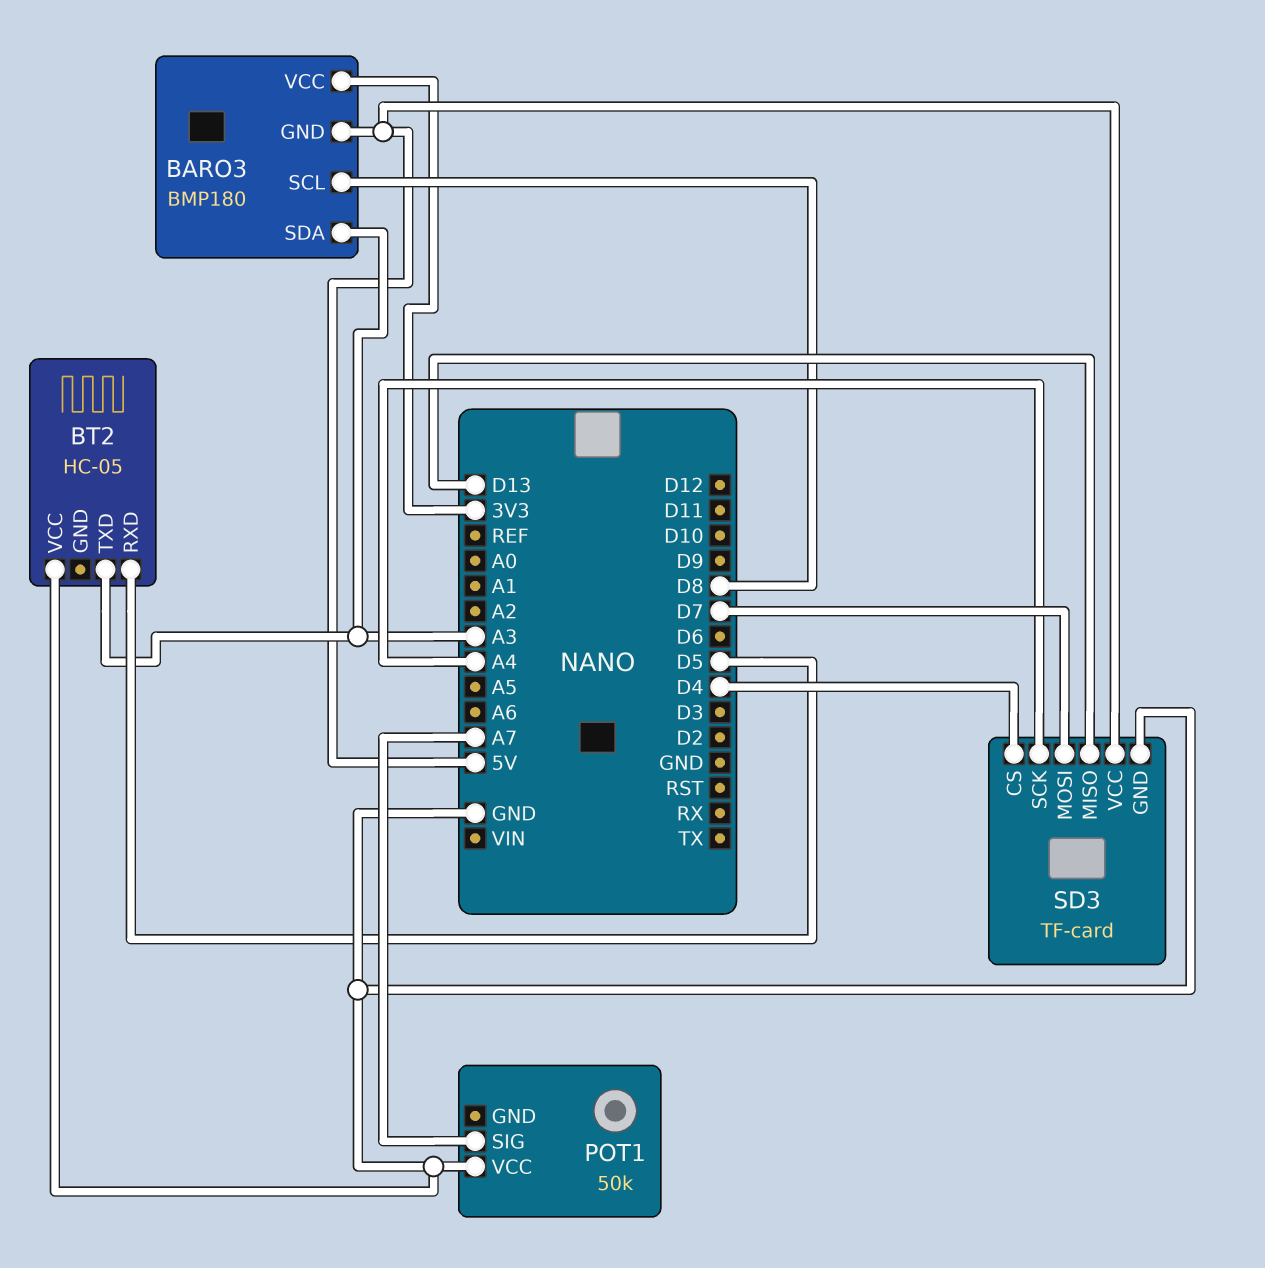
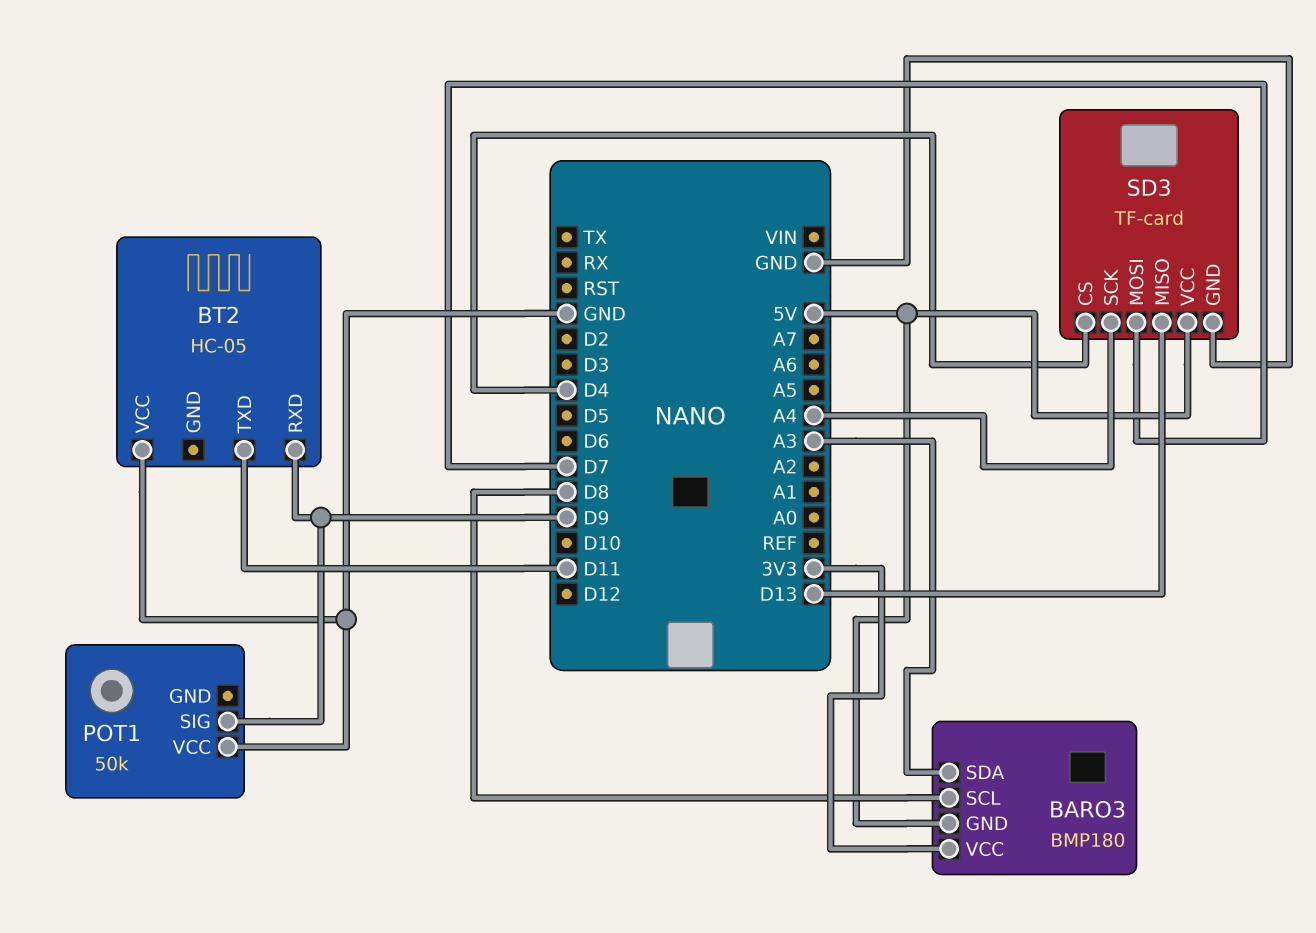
BT2 pin RXD: D5 -> D9
BT2 pin TXD: A3 -> D11
POT1 pin SIG: A7 -> D9

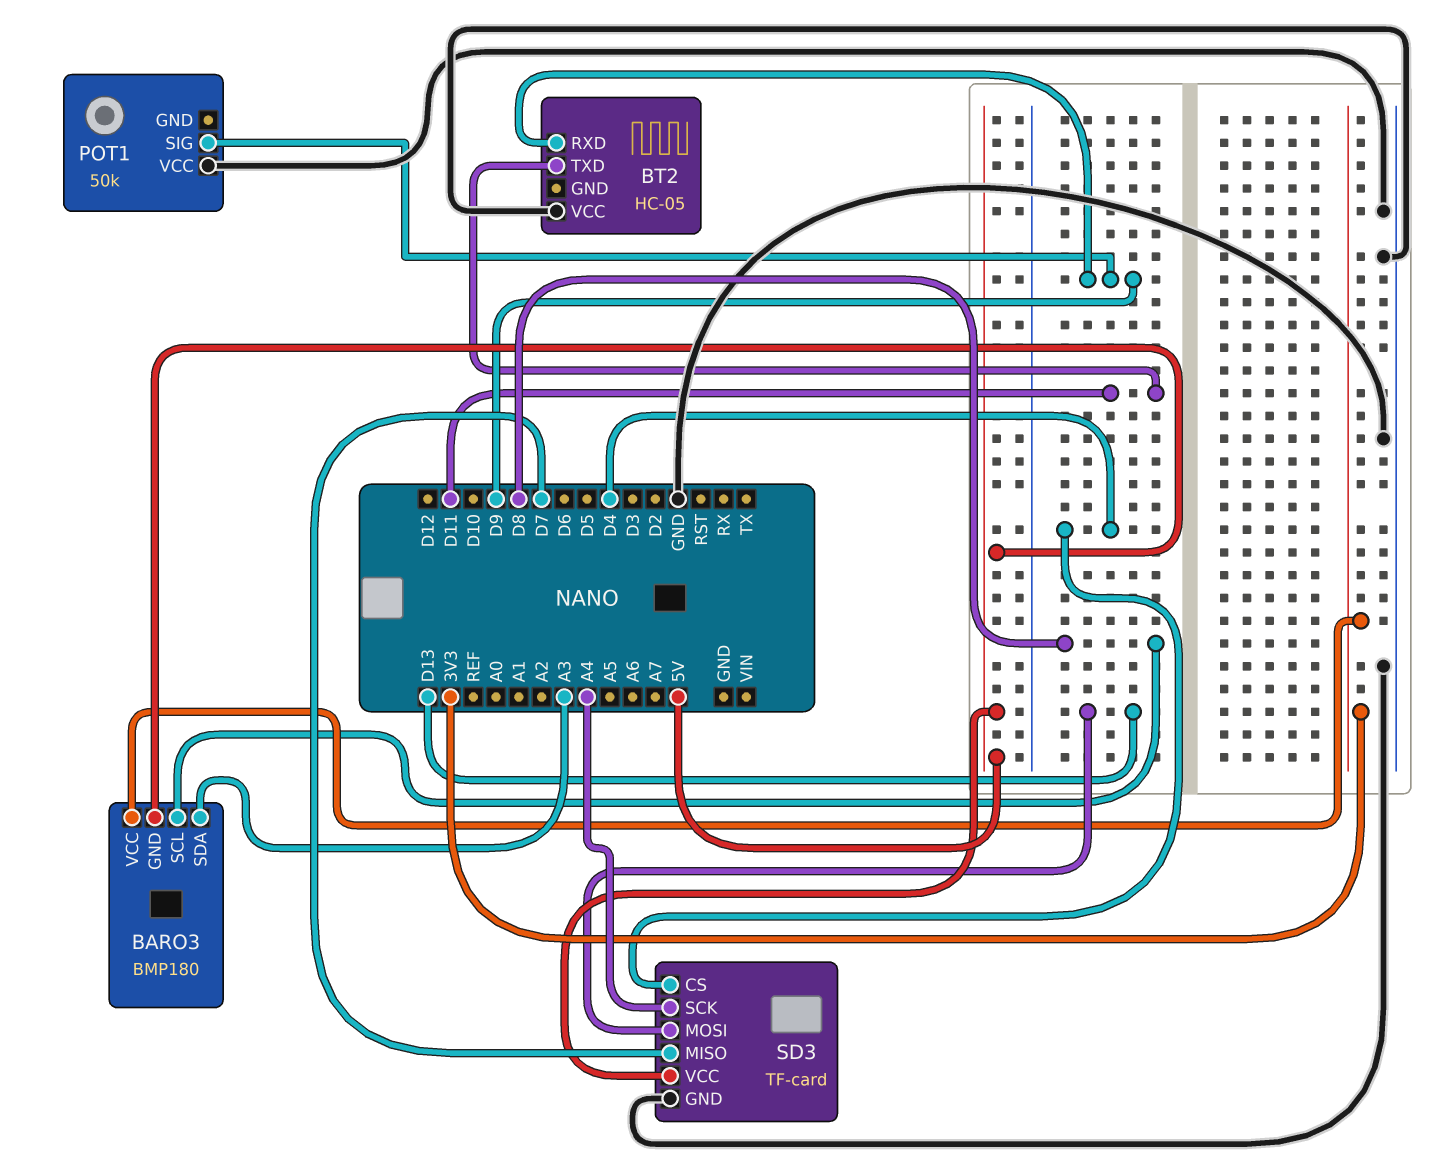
SD3 pin MISO: D13 -> D7
SD3 pin MOSI: D7 -> D13

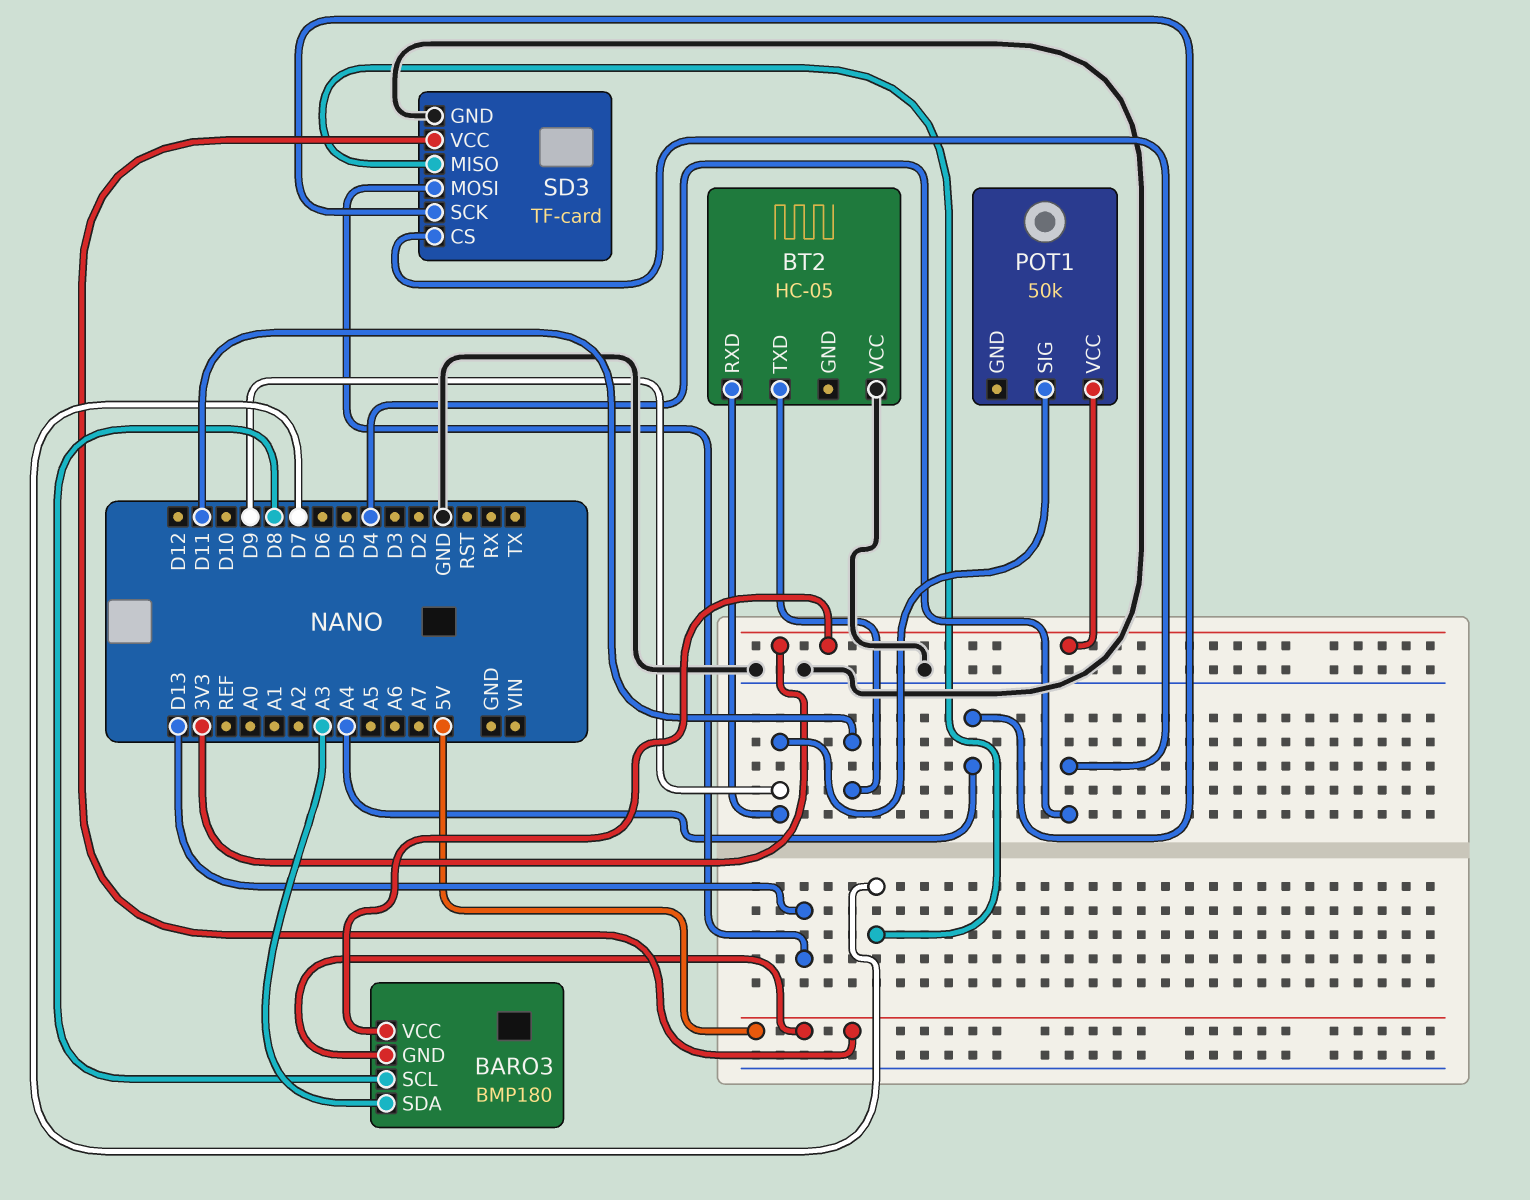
POT1 pin VCC: GND -> 3V3

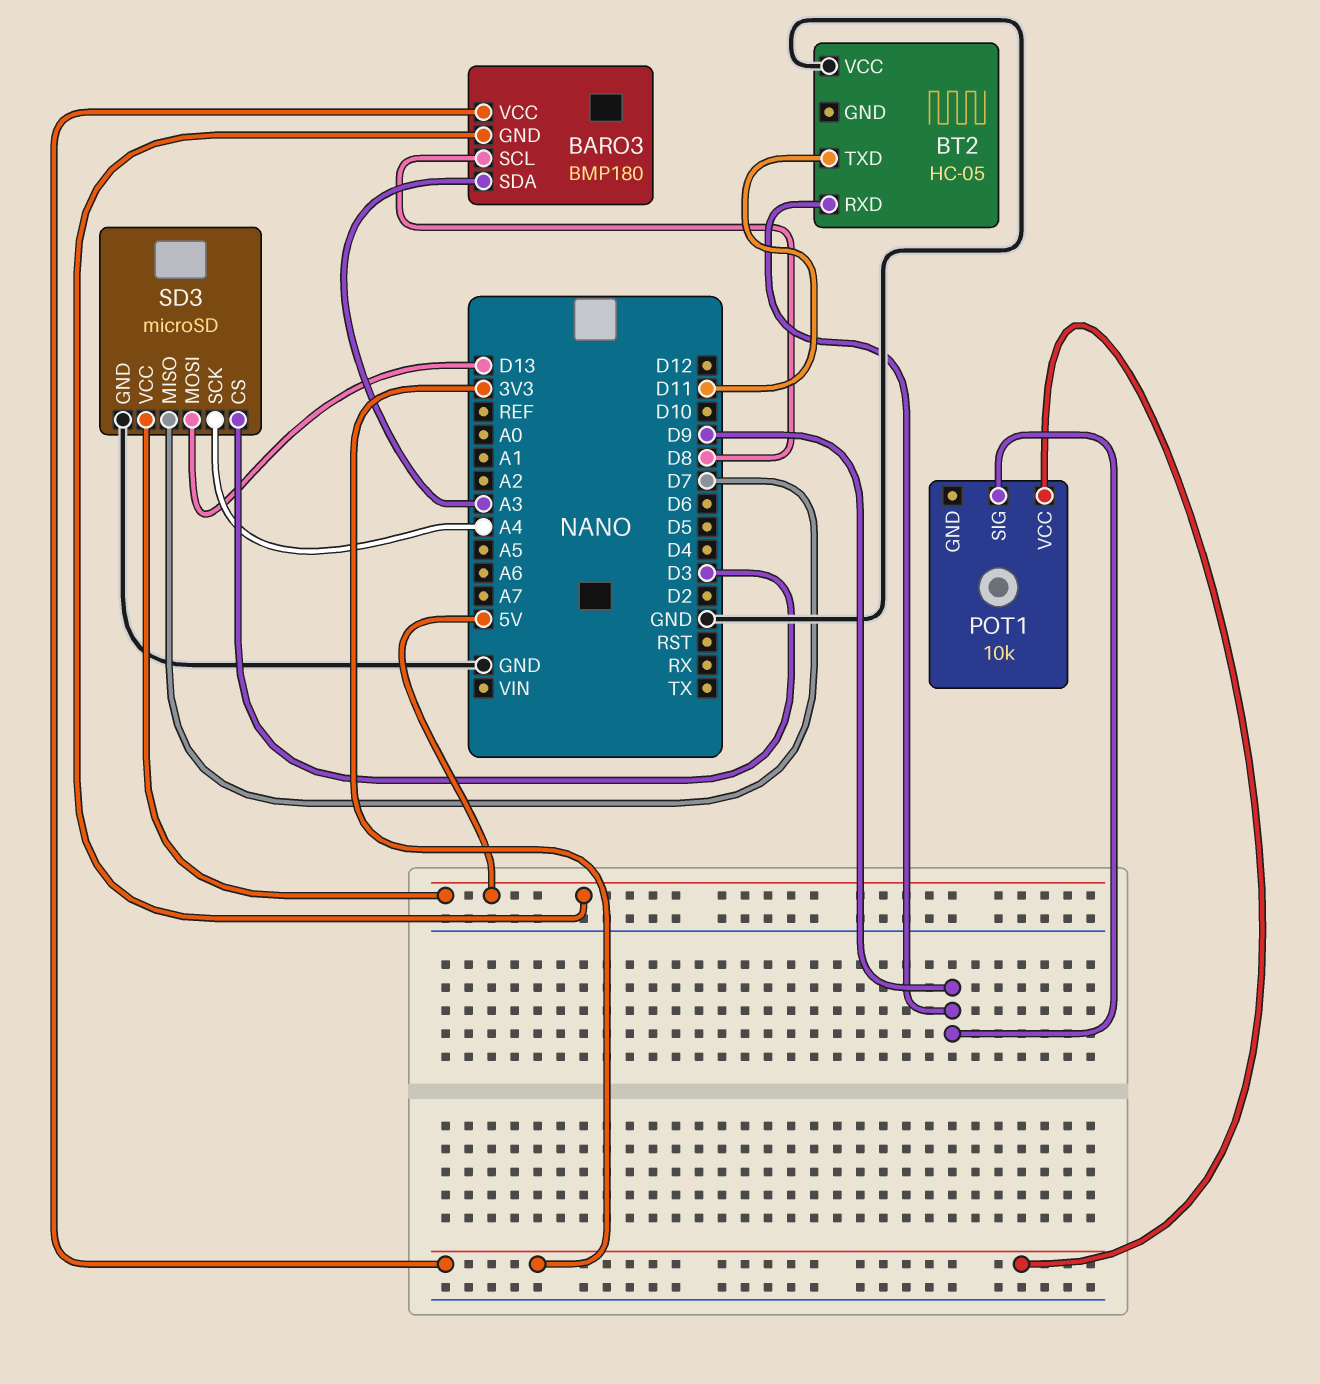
POT1: 50k -> 10k
SD3: TF-card -> microSD
SD3 pin CS: D4 -> D3

